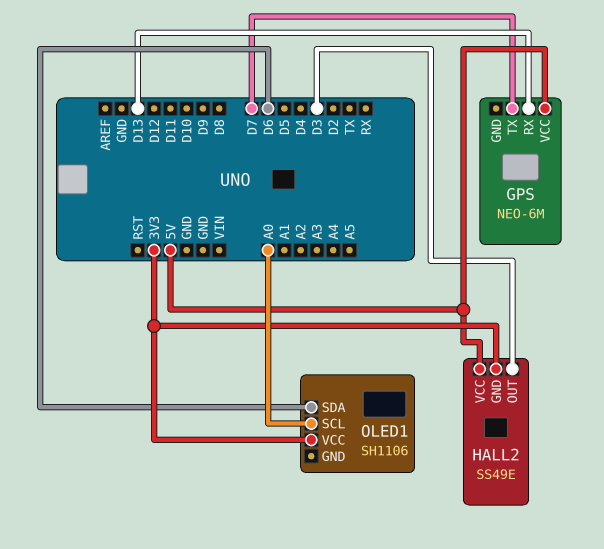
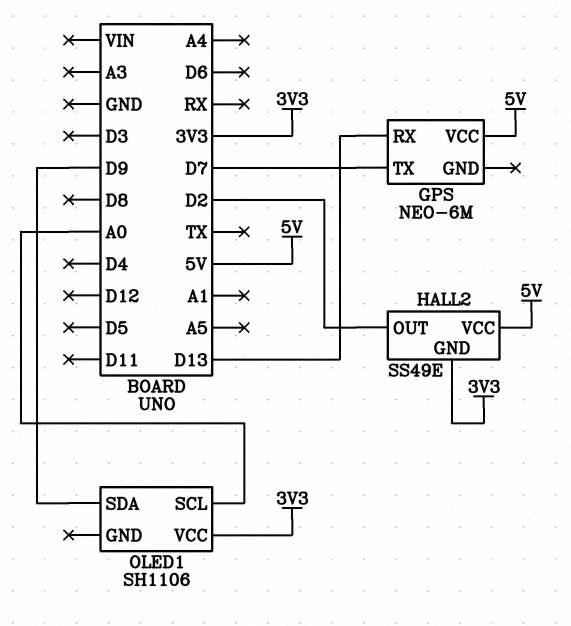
HALL2 pin OUT: D3 -> D2
OLED1 pin SDA: D6 -> D9

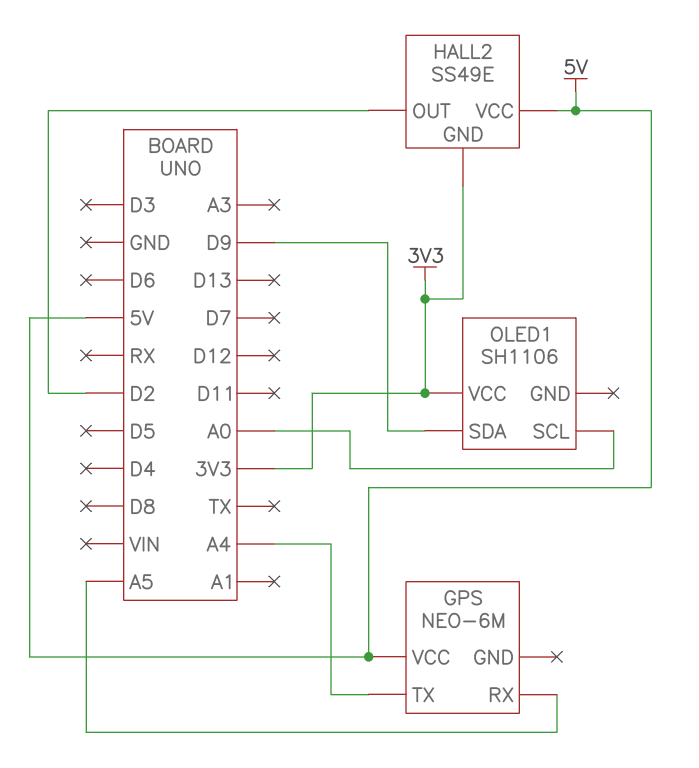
GPS pin RX: D13 -> A5
GPS pin TX: D7 -> A4

